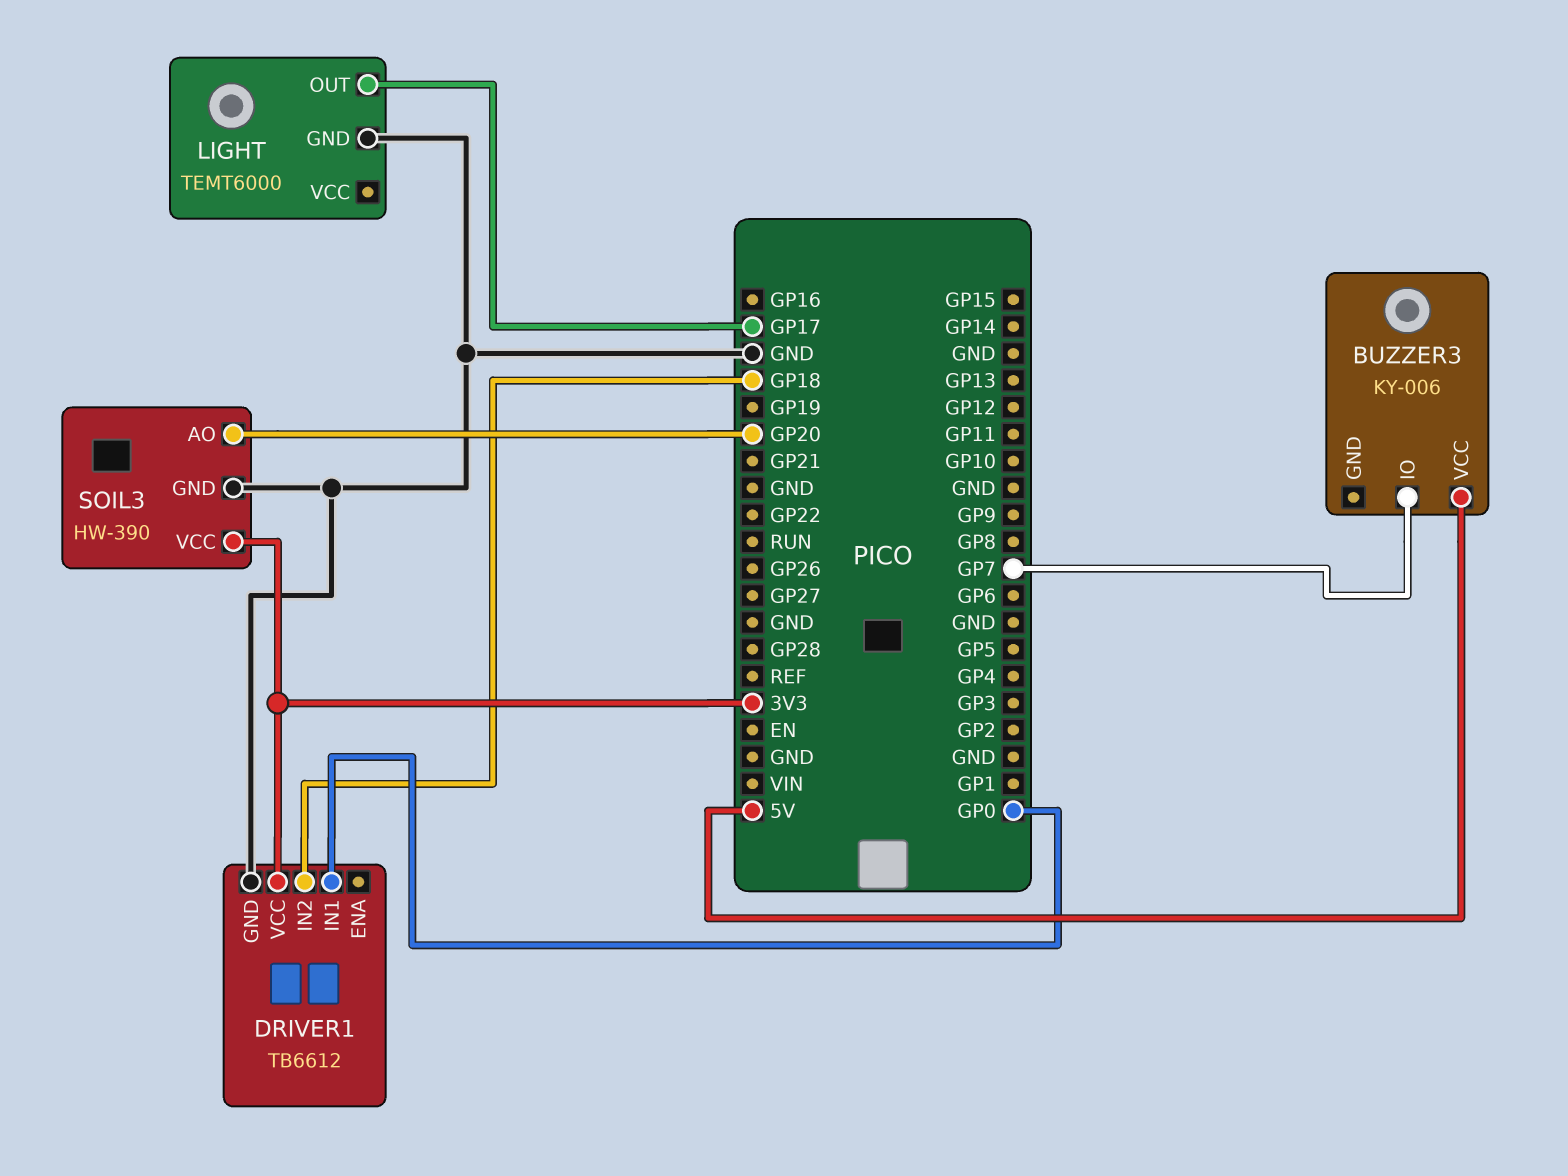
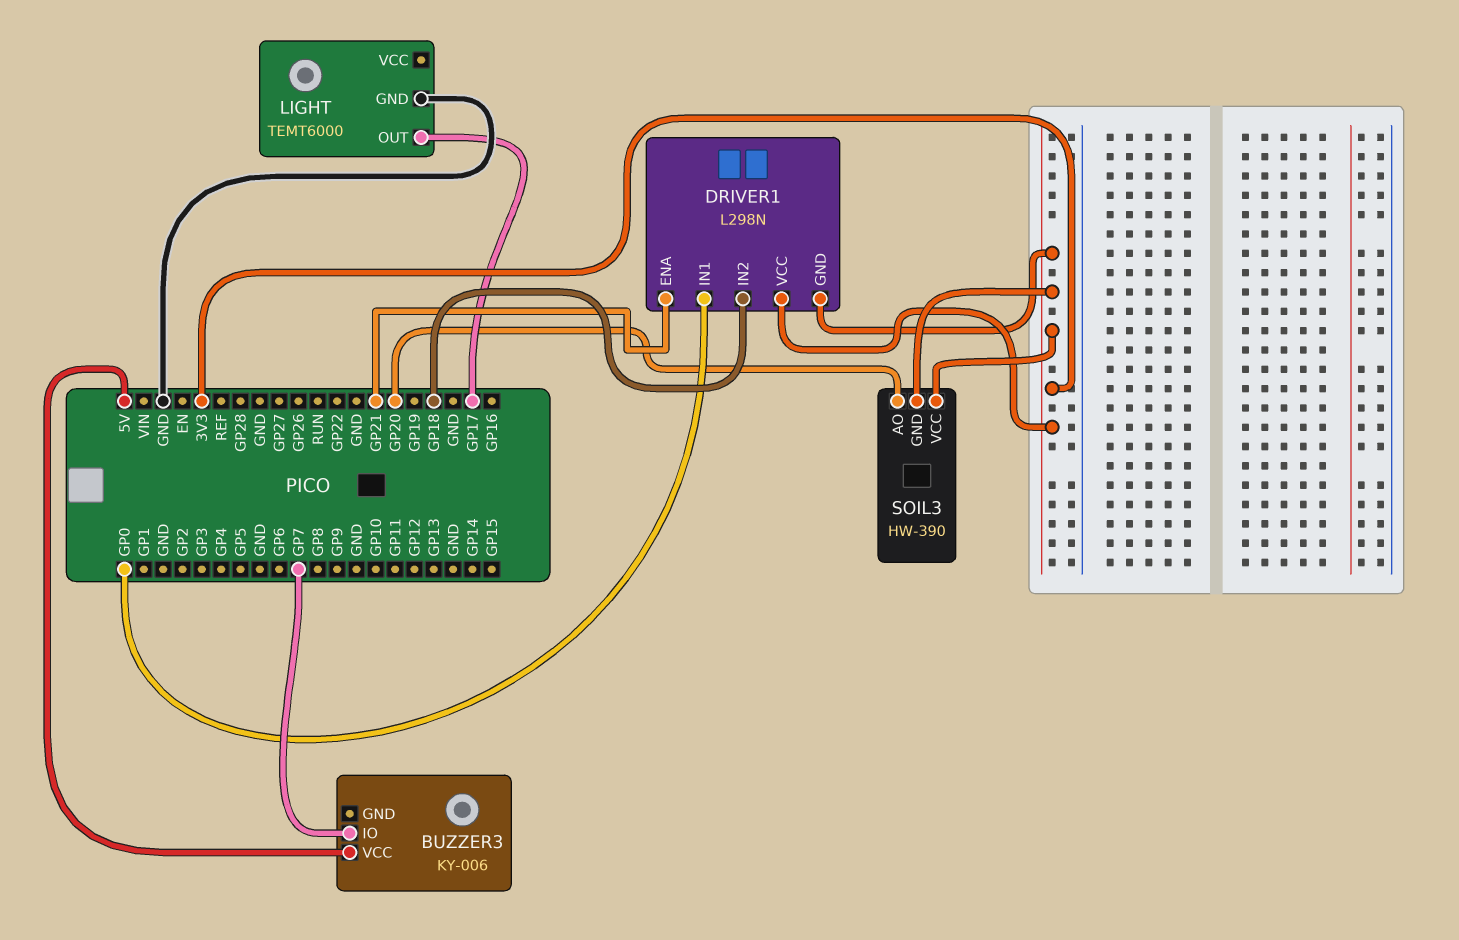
DRIVER1: TB6612 -> L298N
DRIVER1 pin ENA: none -> GP21
DRIVER1 pin GND: GND -> 3V3
SOIL3 pin GND: GND -> 3V3

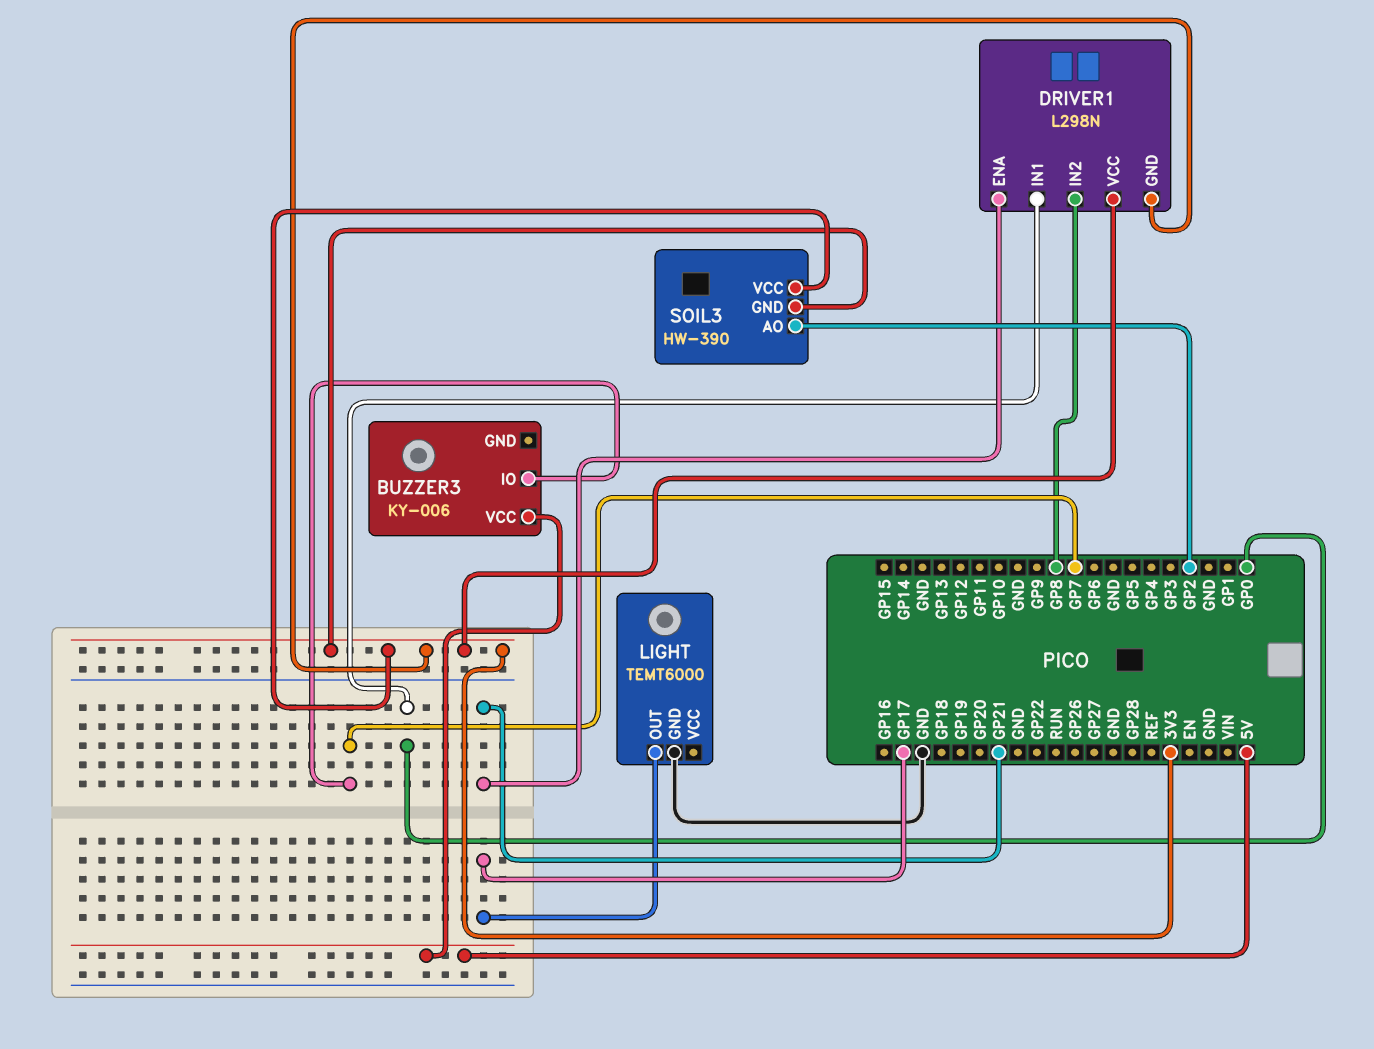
DRIVER1 pin IN2: GP18 -> GP8
SOIL3 pin AO: GP20 -> GP2

